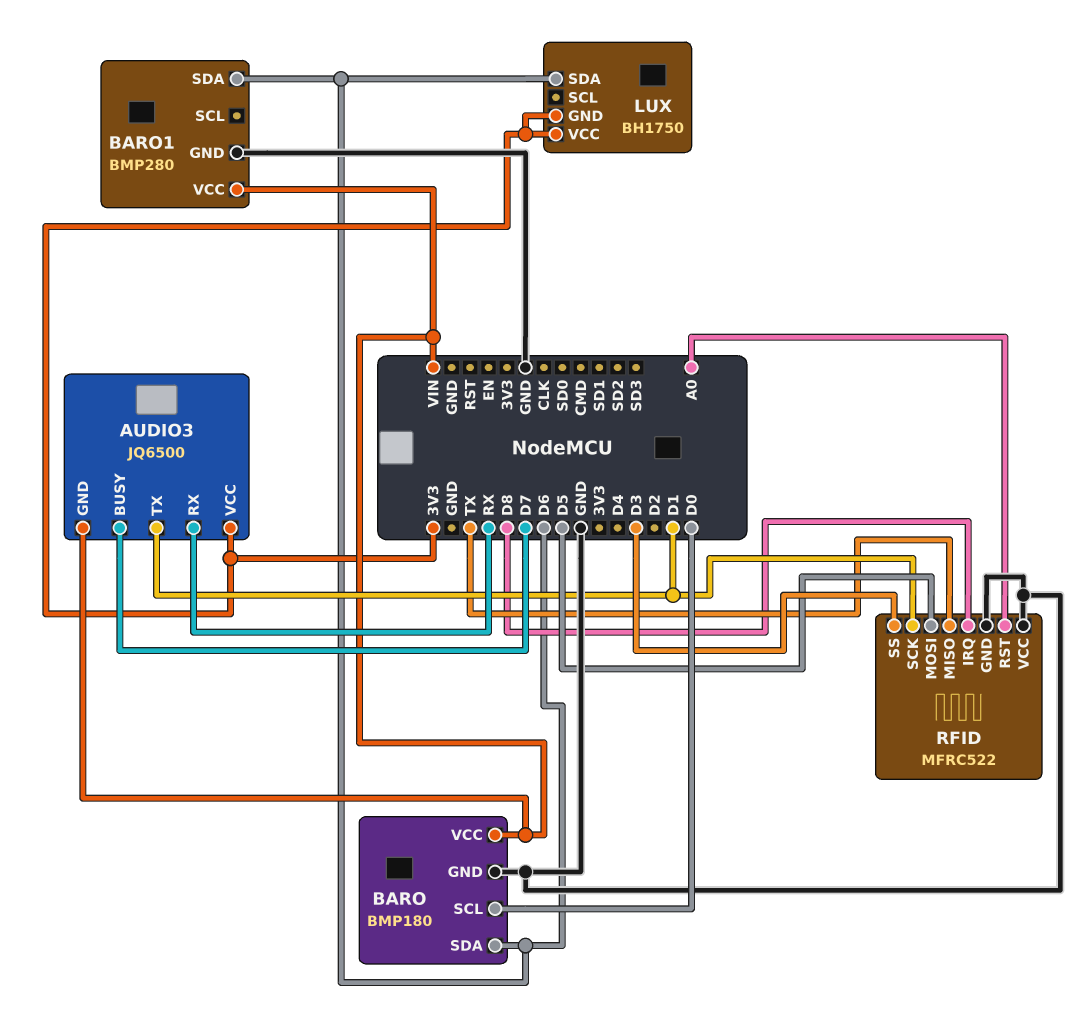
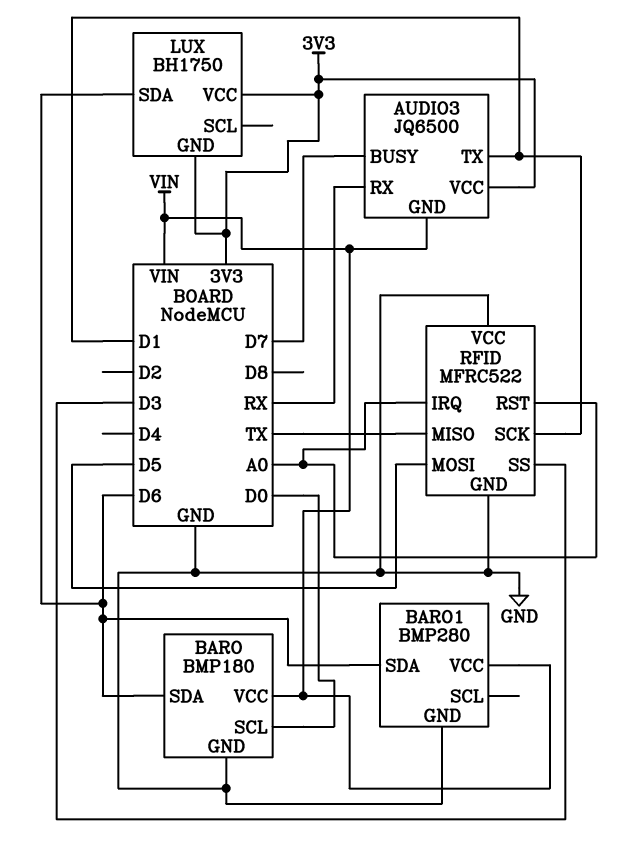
RFID pin IRQ: D8 -> A0

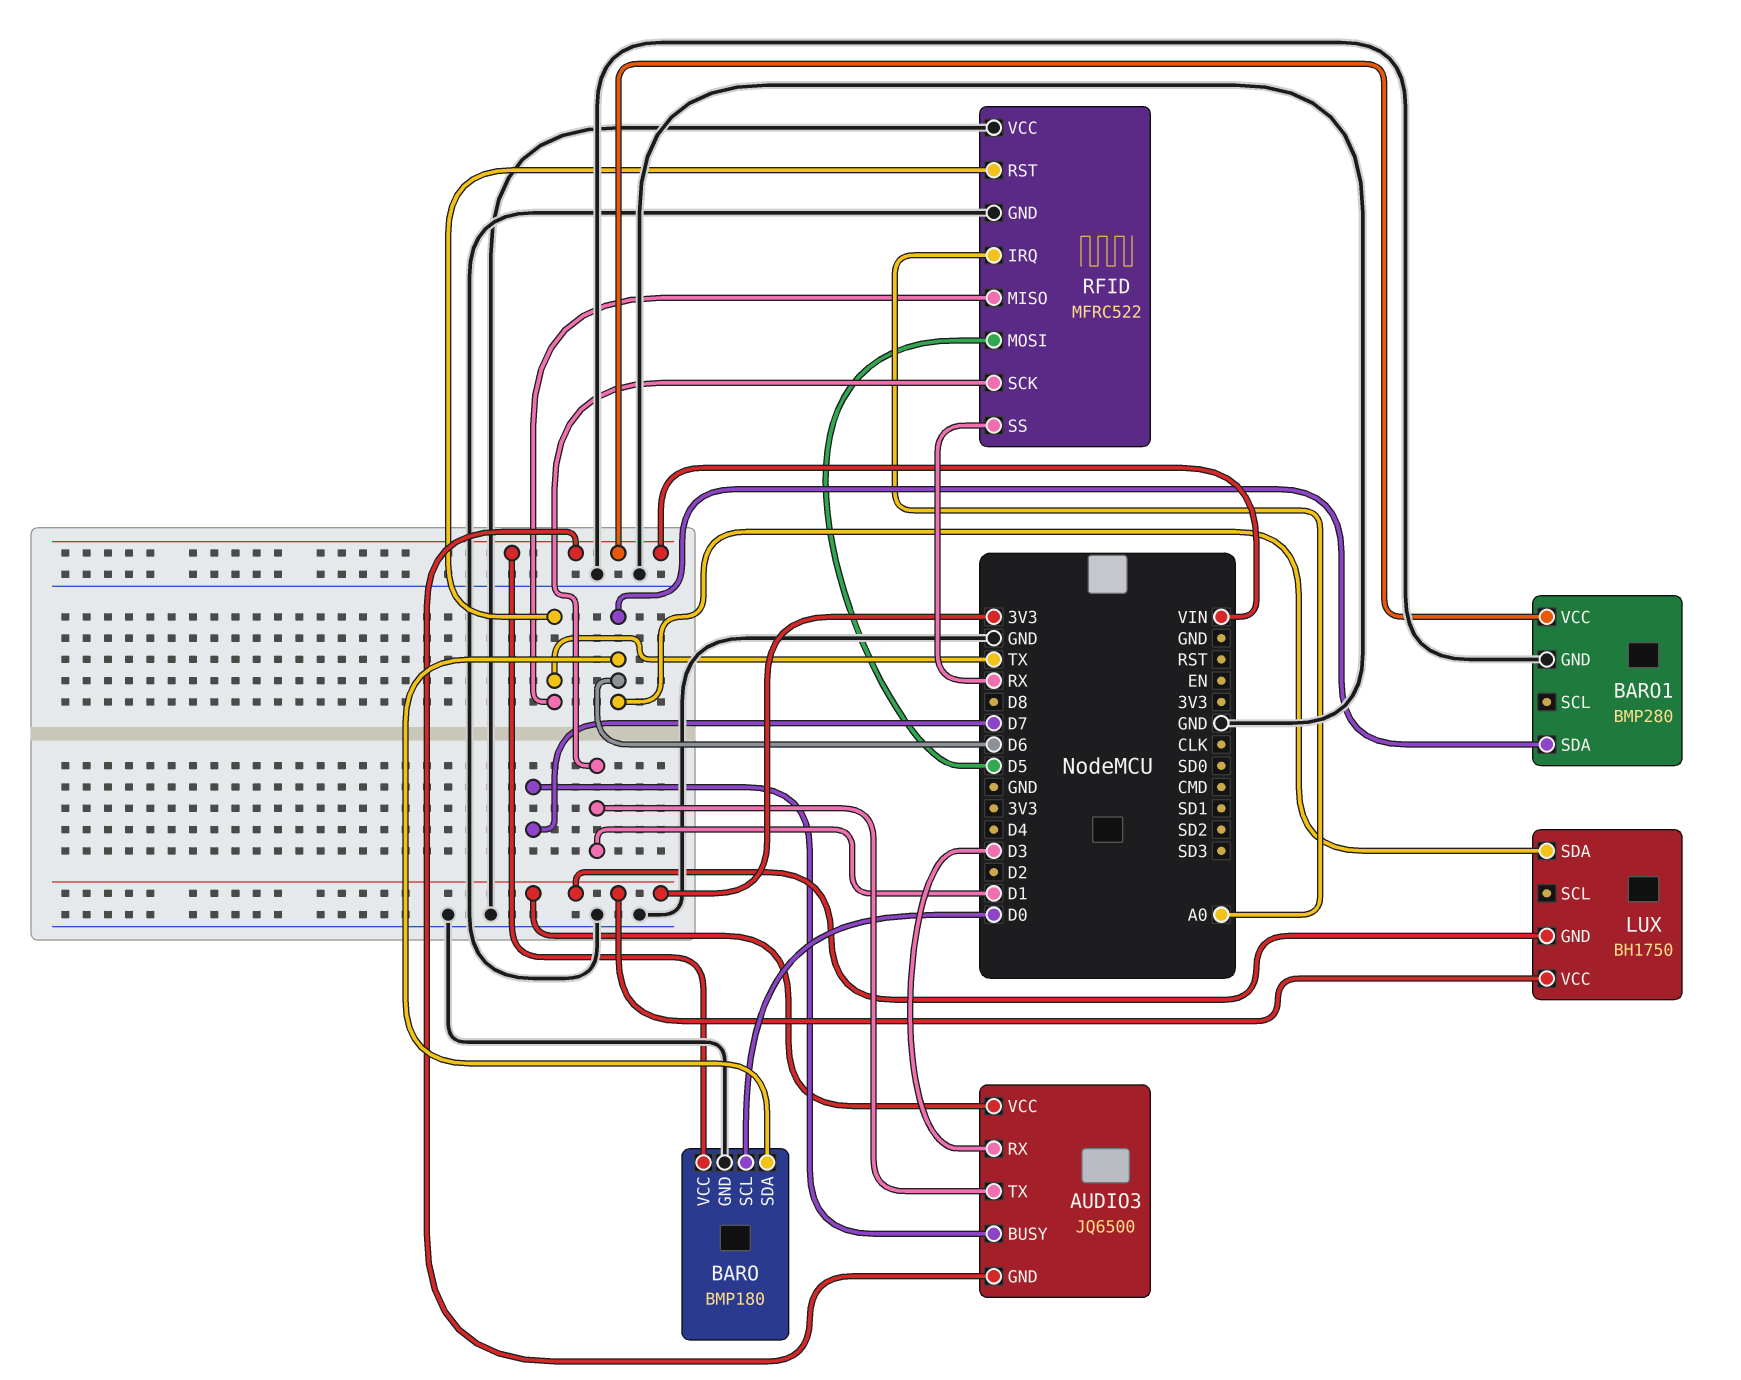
AUDIO3 pin RX: RX -> D3
RFID pin RST: A0 -> TX
RFID pin SS: D3 -> RX

